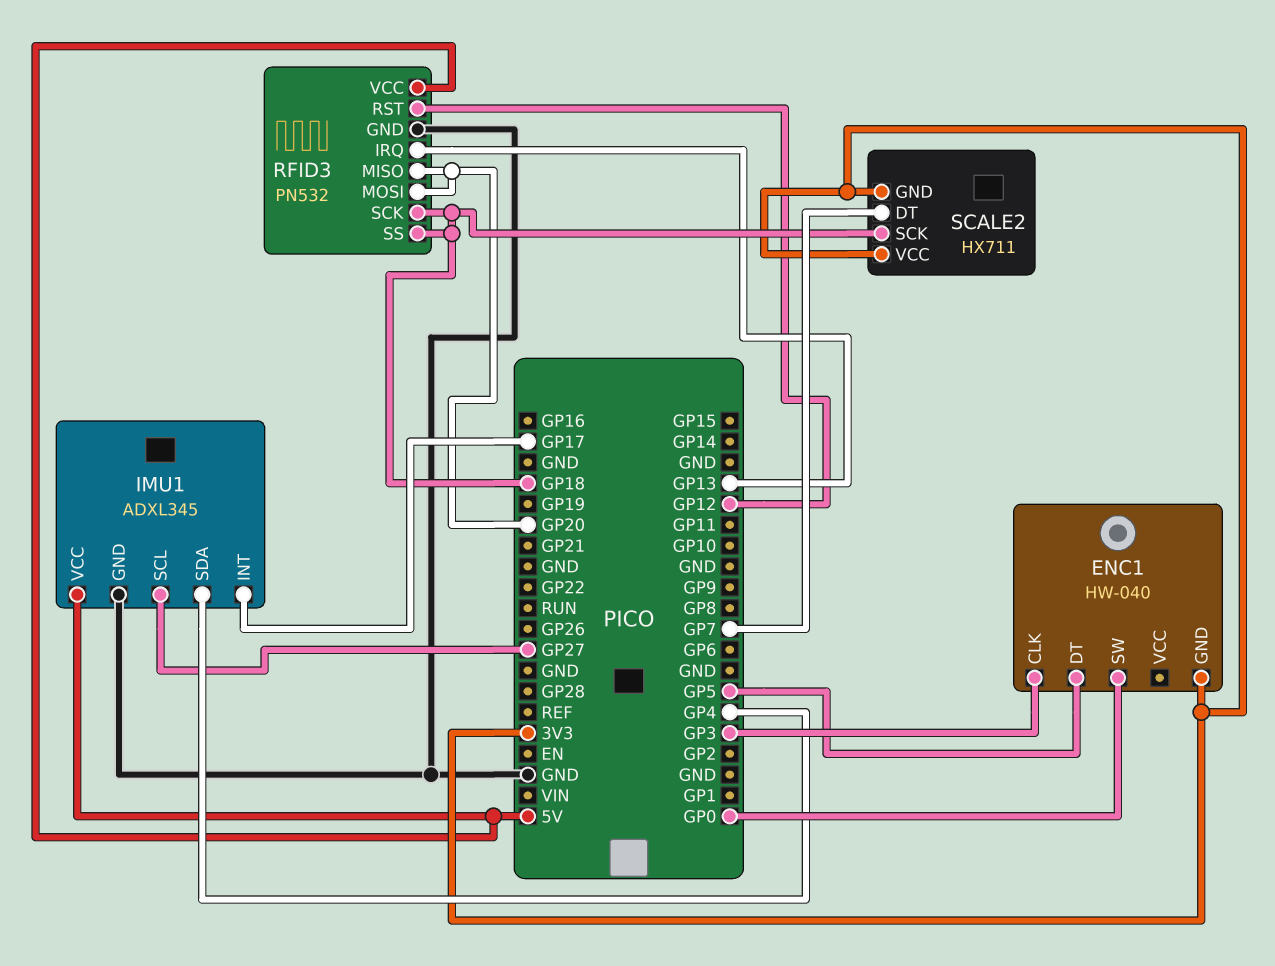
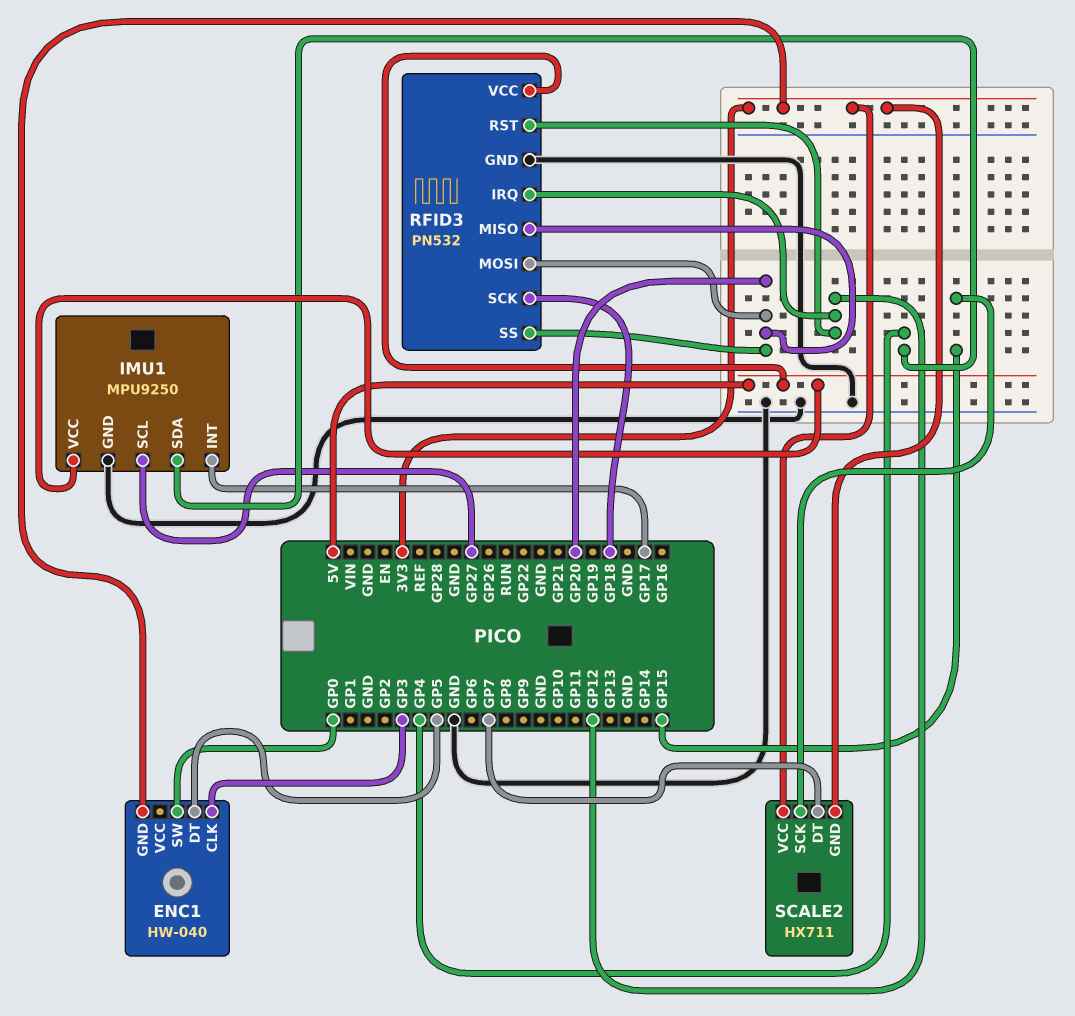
IMU1: ADXL345 -> MPU9250
RFID3 pin IRQ: GP13 -> GP12
RFID3 pin SS: GP18 -> GP20
SCALE2 pin SCK: GP18 -> GP15

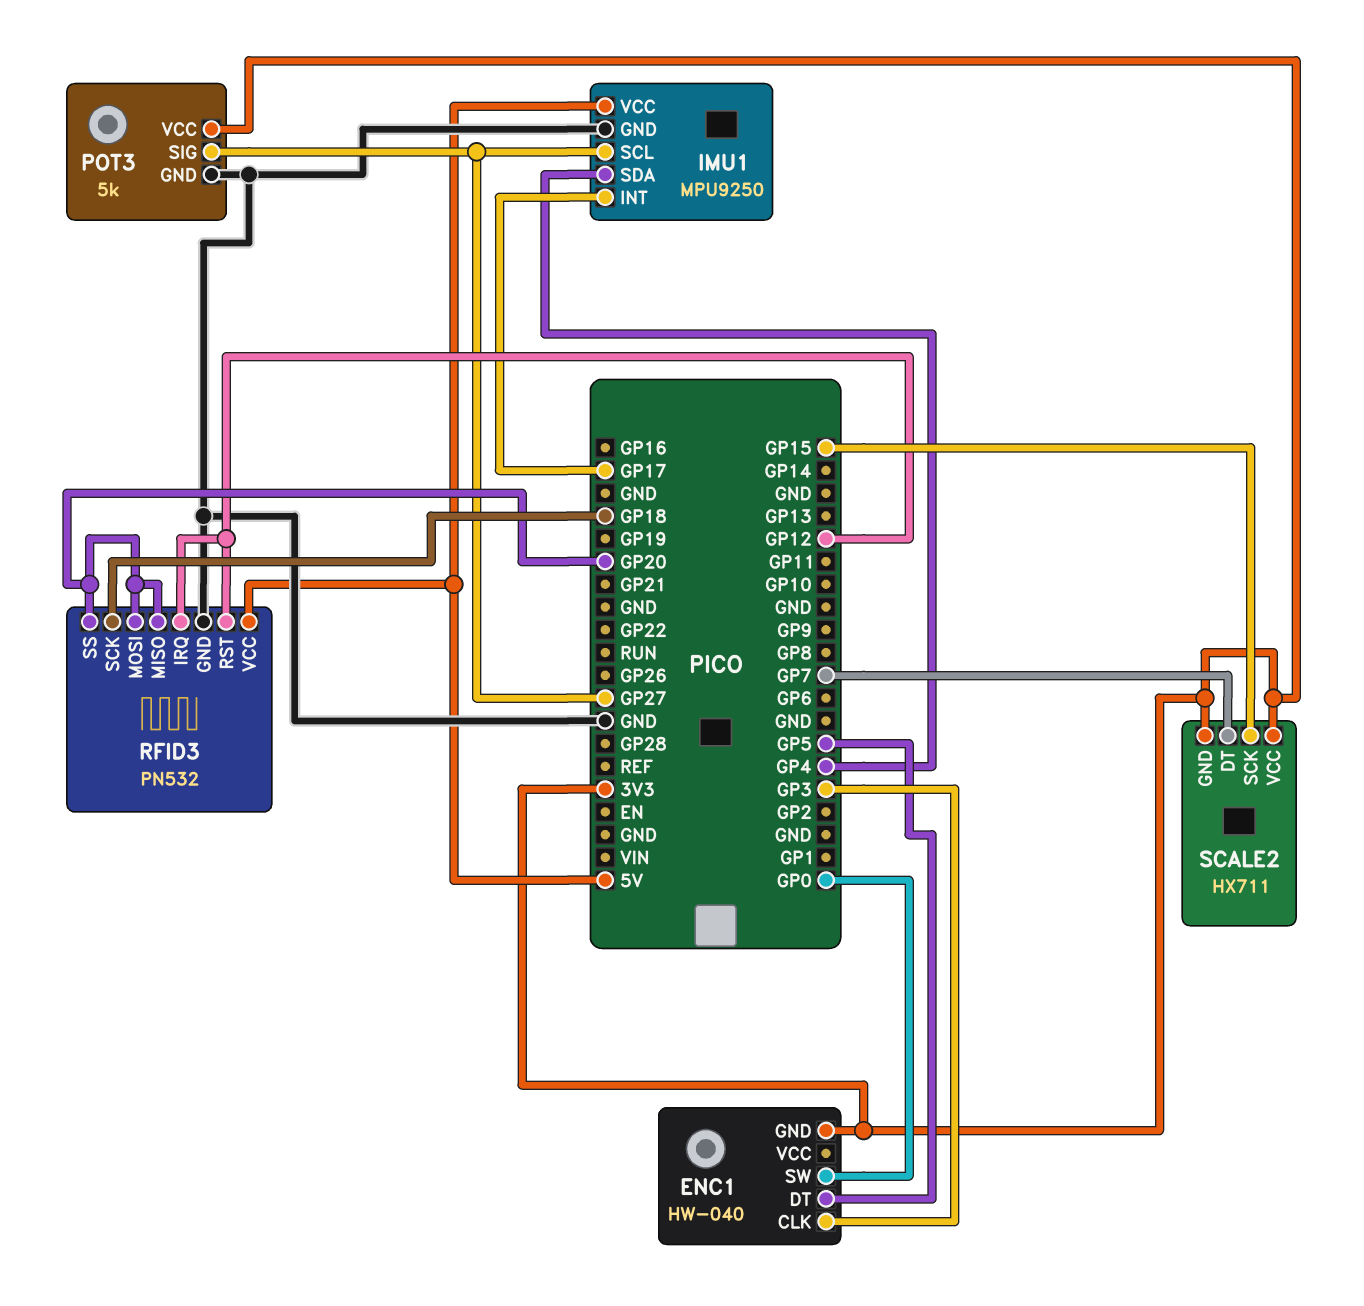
POT3: none -> 5k
POT3 pin GND: none -> GND
POT3 pin SIG: none -> GP27
POT3 pin VCC: none -> 3V3

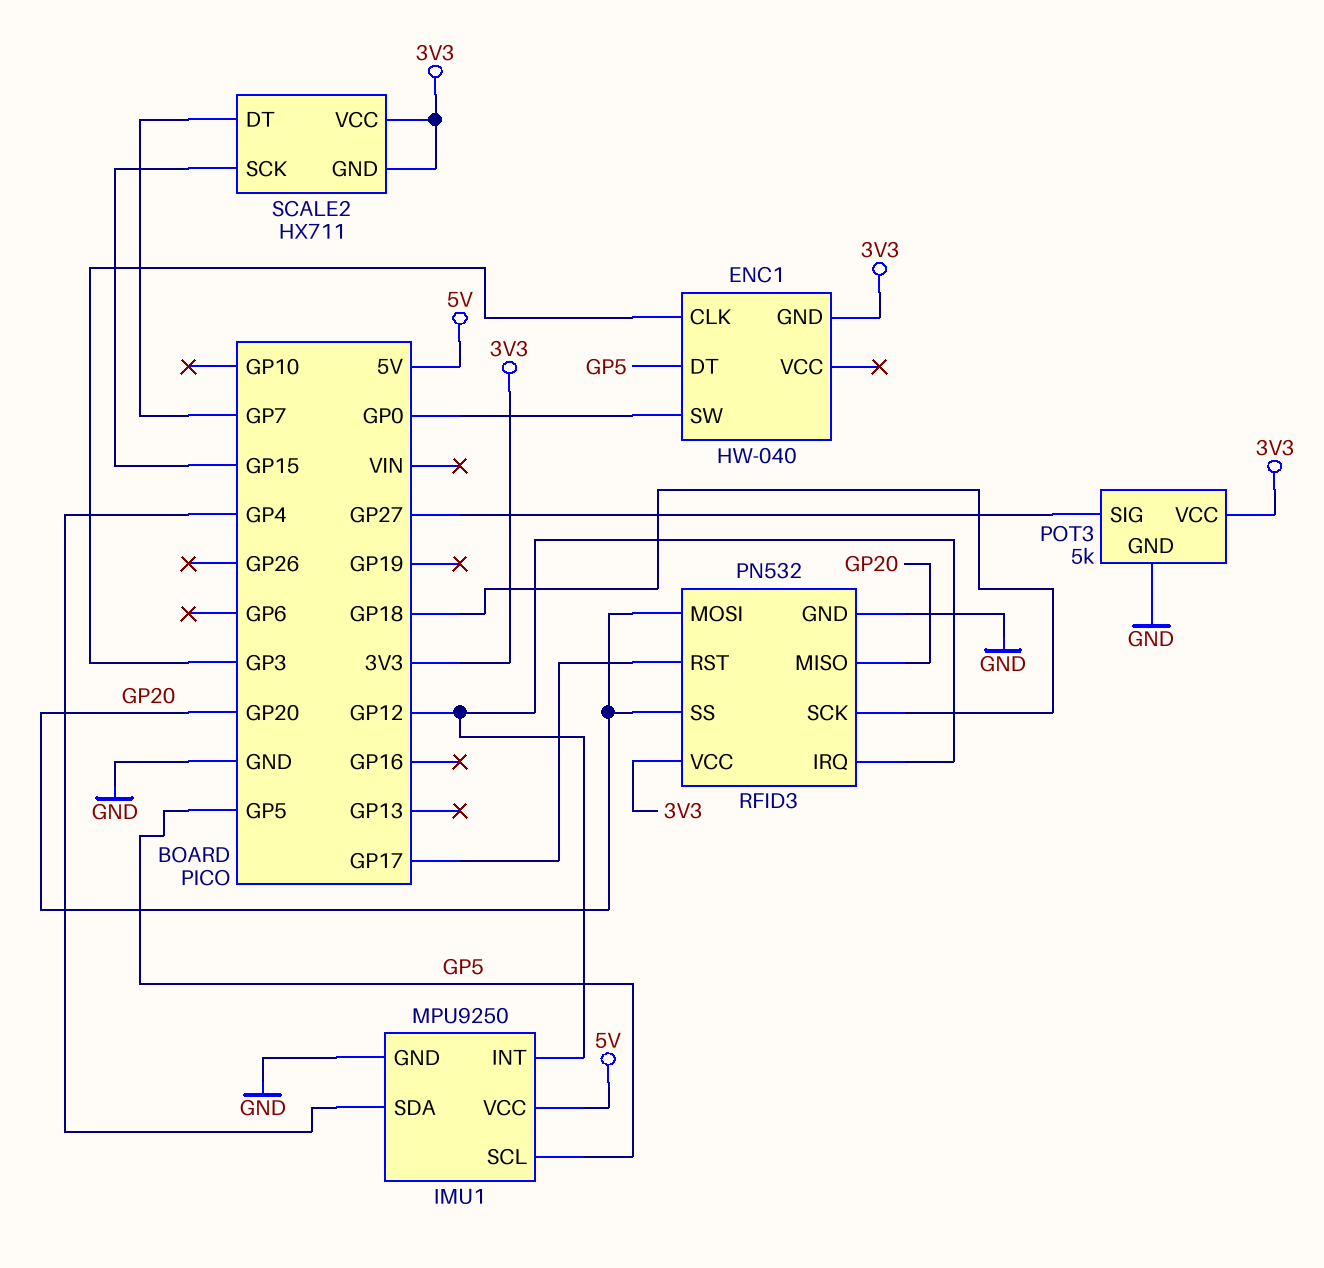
IMU1 pin INT: GP17 -> GP12
IMU1 pin SCL: GP27 -> GP5
RFID3 pin RST: GP12 -> GP17
RFID3 pin VCC: 5V -> 3V3

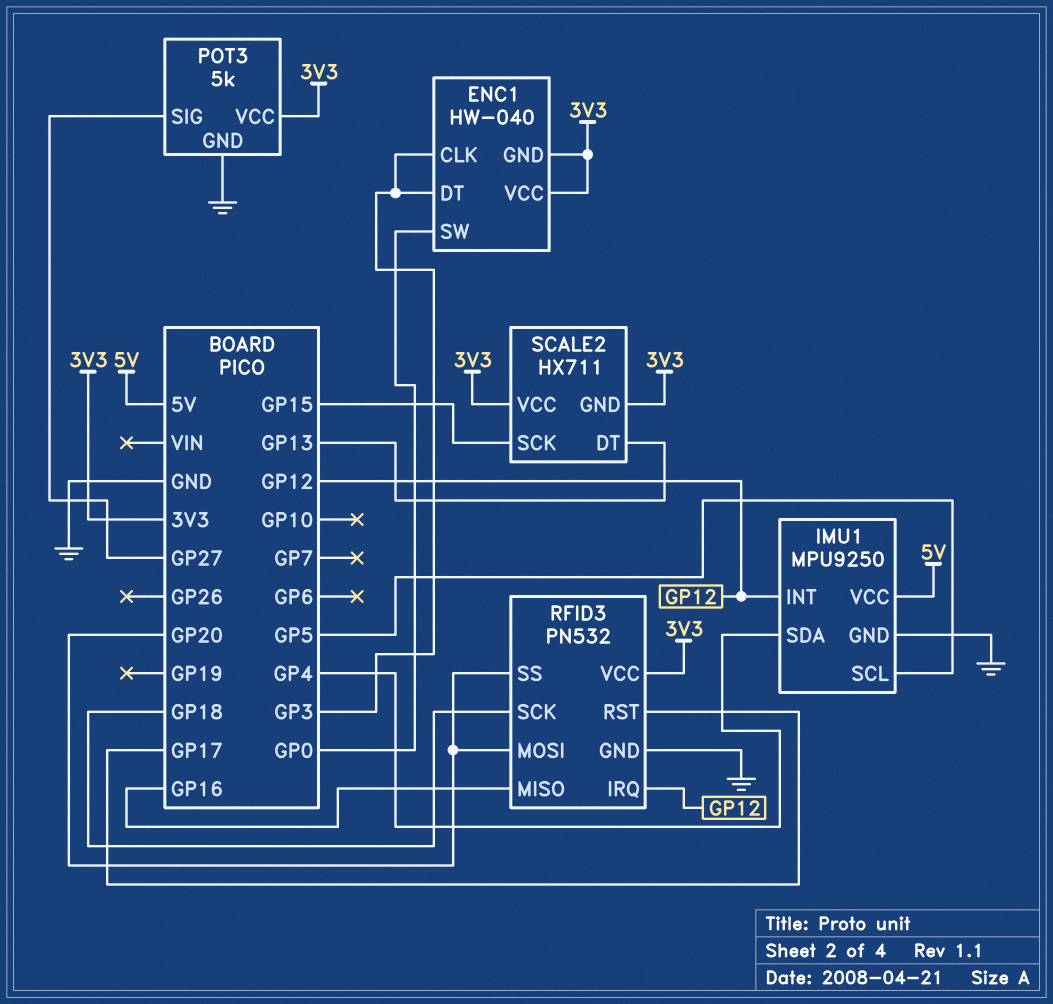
ENC1 pin DT: GP5 -> GP3
ENC1 pin VCC: none -> 3V3
RFID3 pin MISO: GP20 -> GP16
SCALE2 pin DT: GP7 -> GP13

